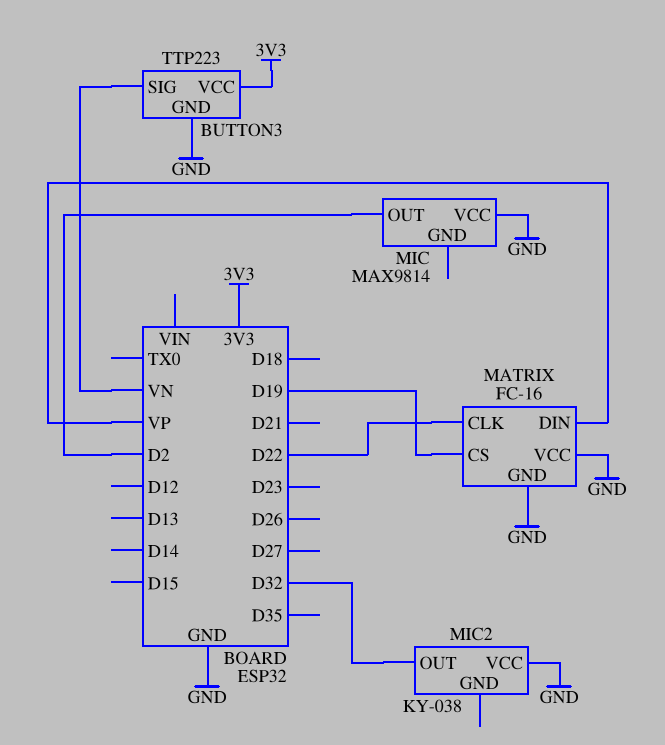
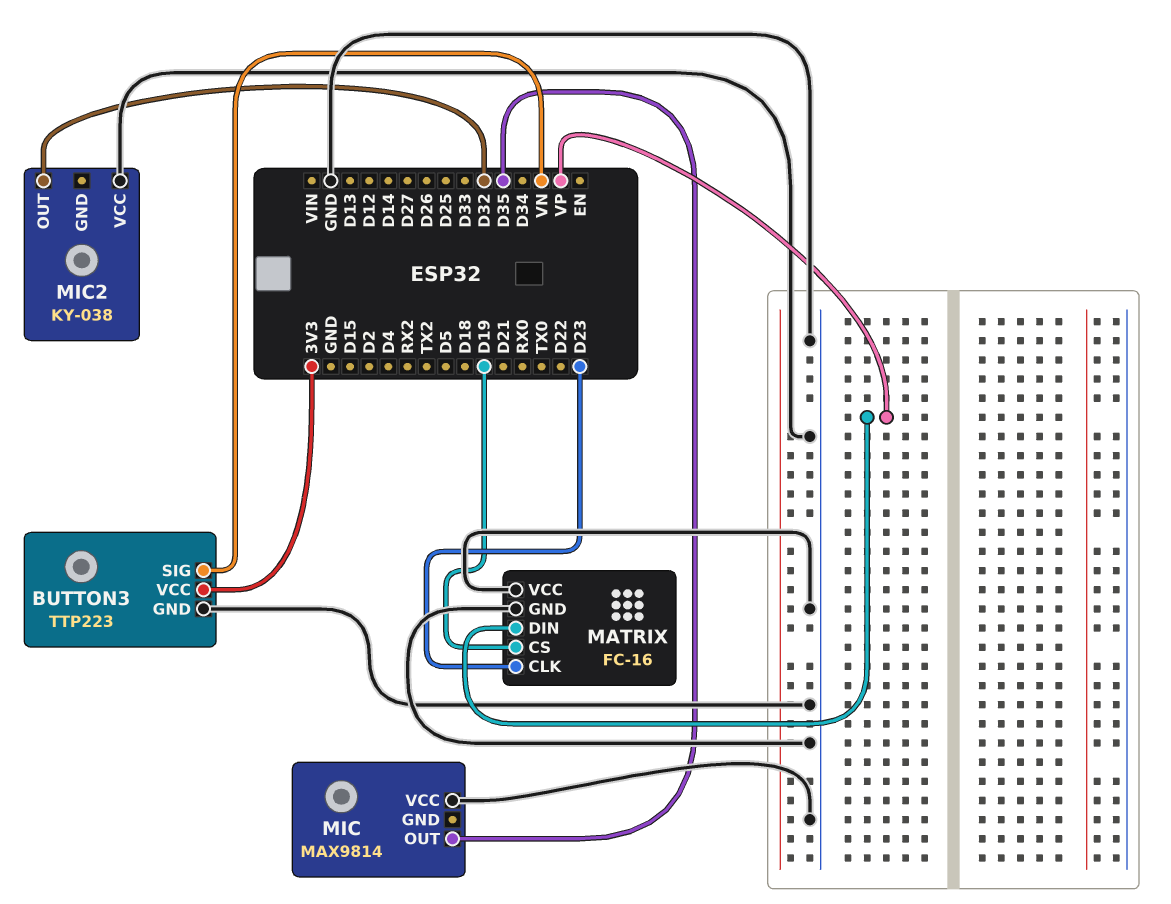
MATRIX pin CLK: D22 -> D23
MIC pin OUT: D2 -> D35

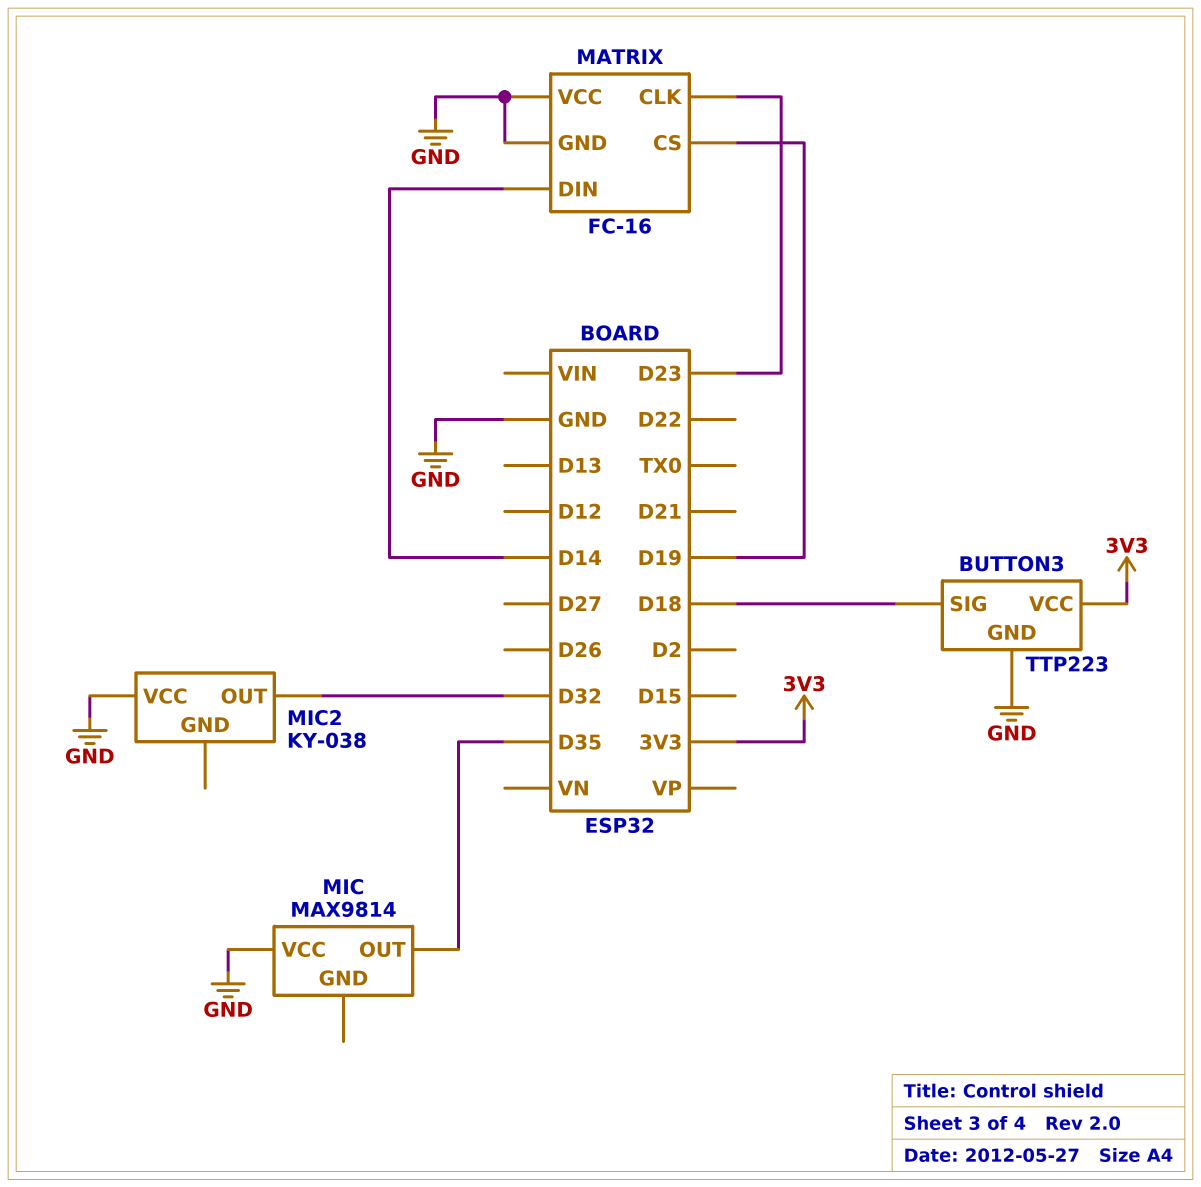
BUTTON3 pin SIG: VN -> D18
MATRIX pin DIN: VP -> D14

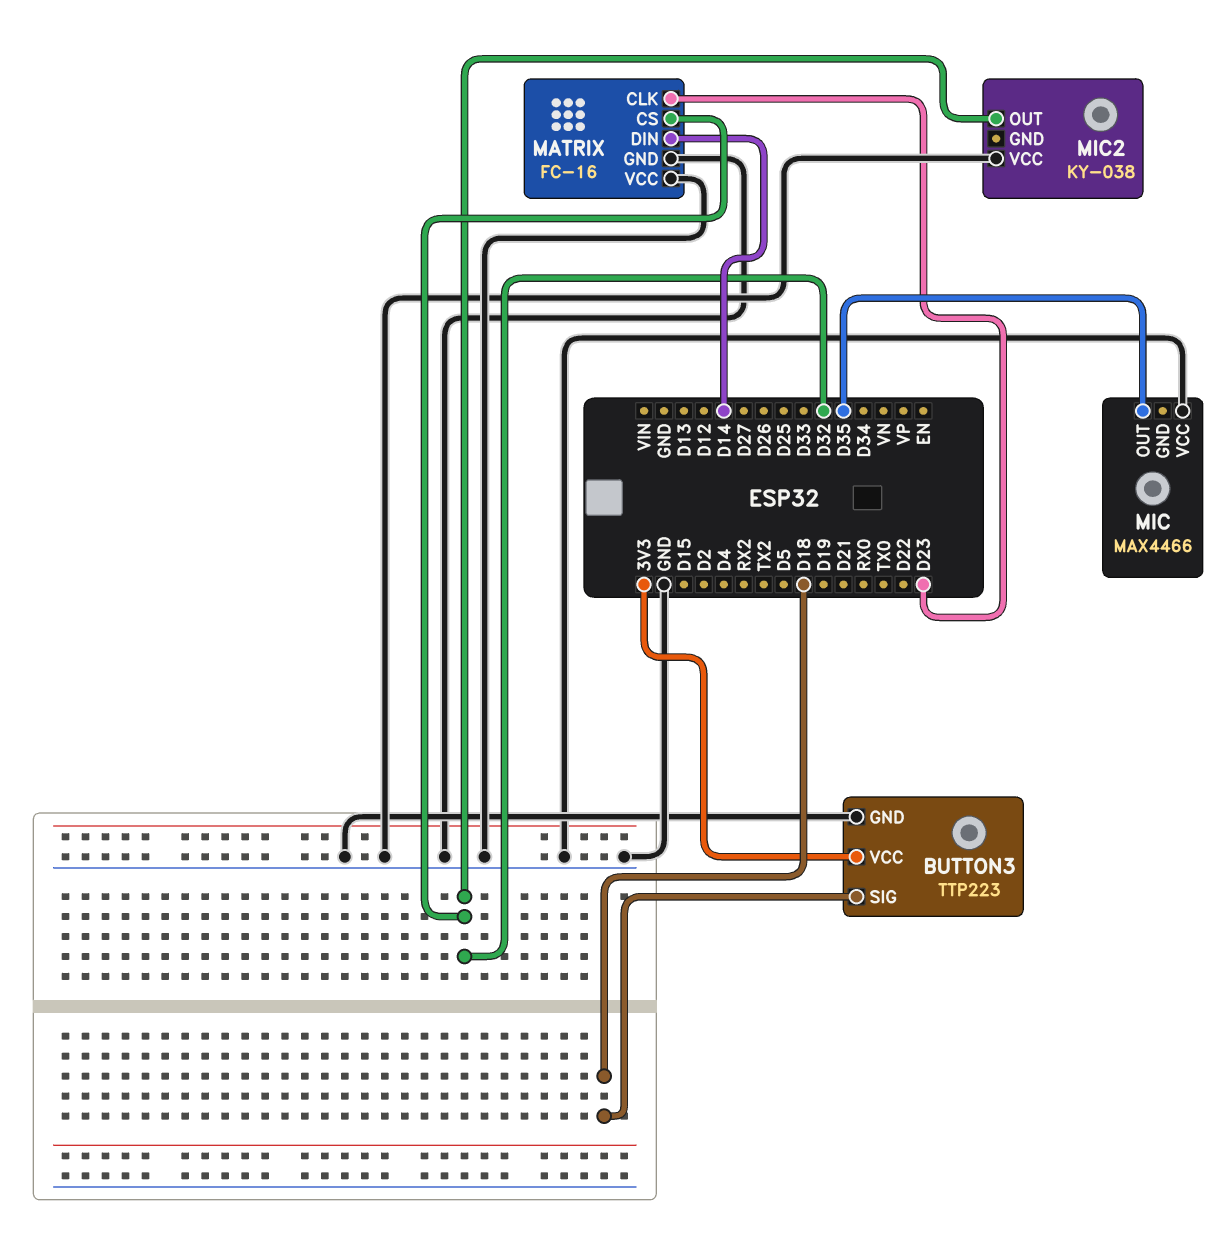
MATRIX pin CS: D19 -> D32
MIC: MAX9814 -> MAX4466

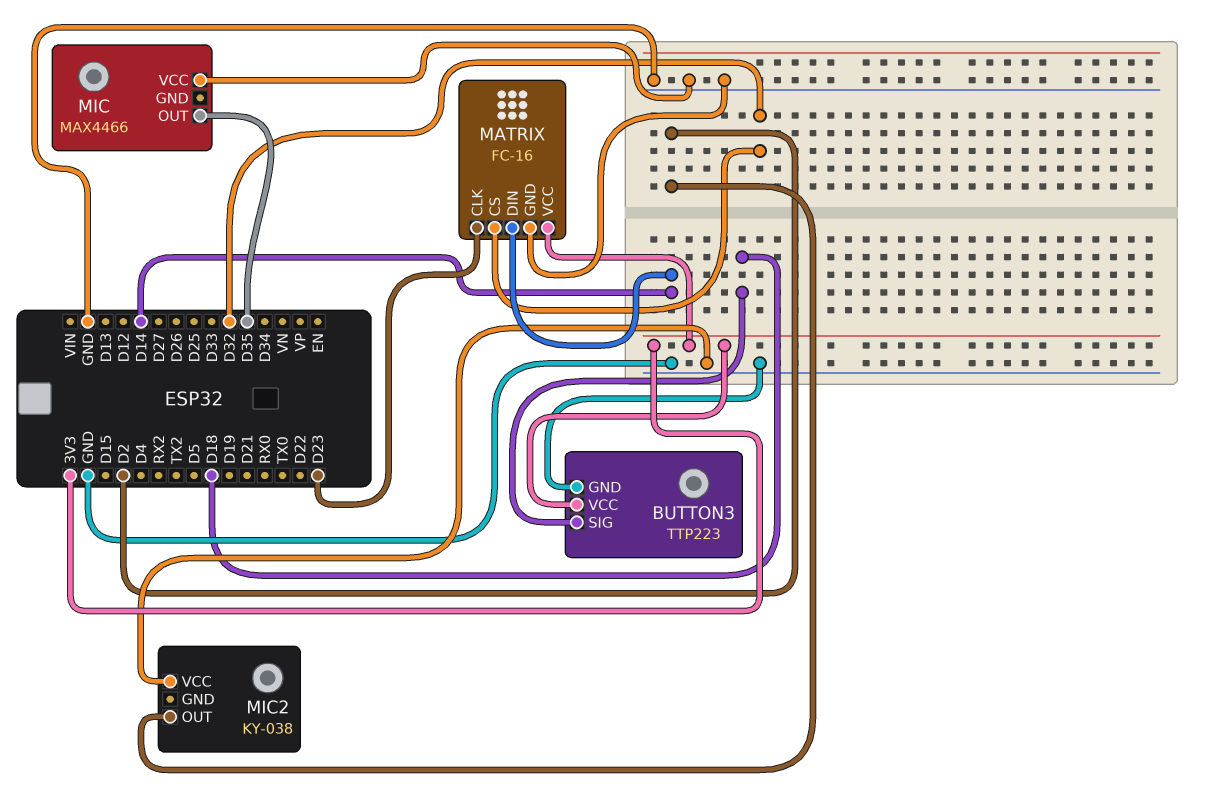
MATRIX pin VCC: GND -> 3V3
MIC2 pin OUT: D32 -> D2

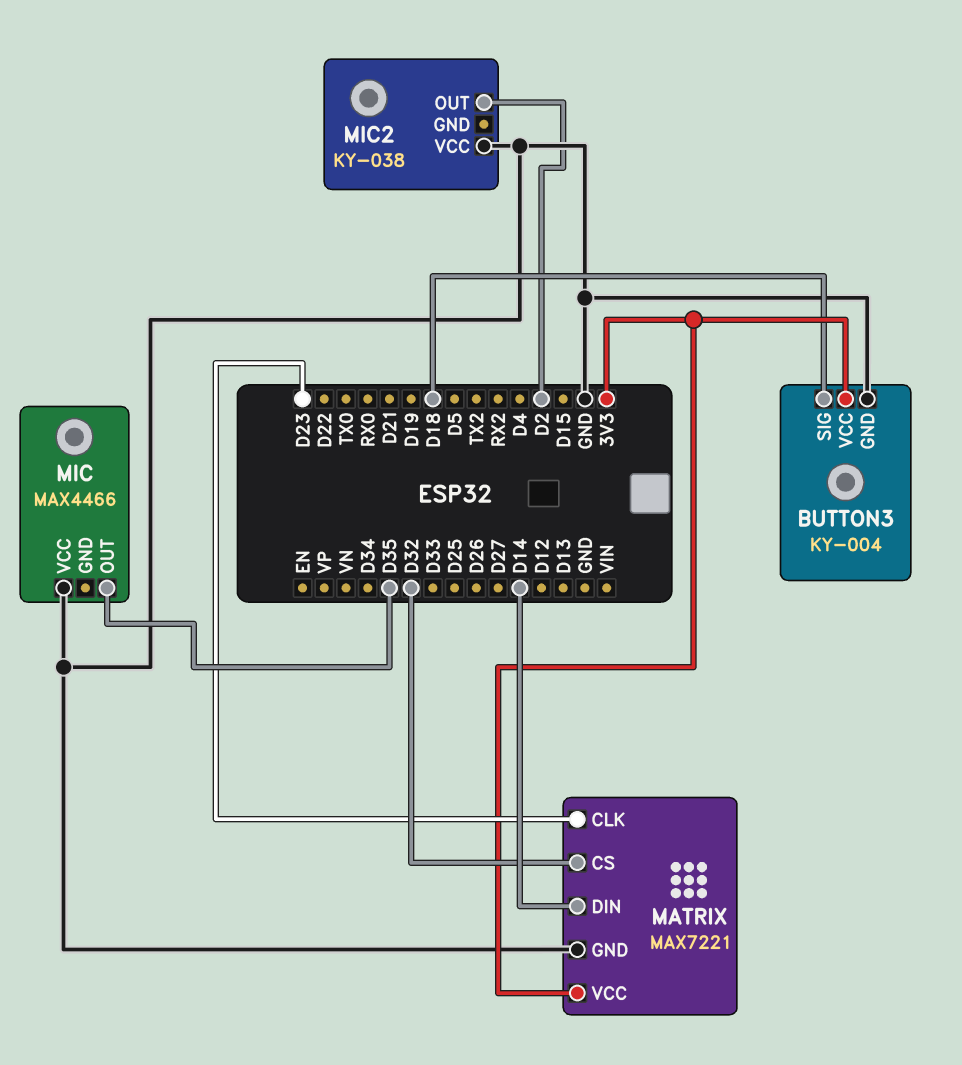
BUTTON3: TTP223 -> KY-004
MATRIX: FC-16 -> MAX7221

